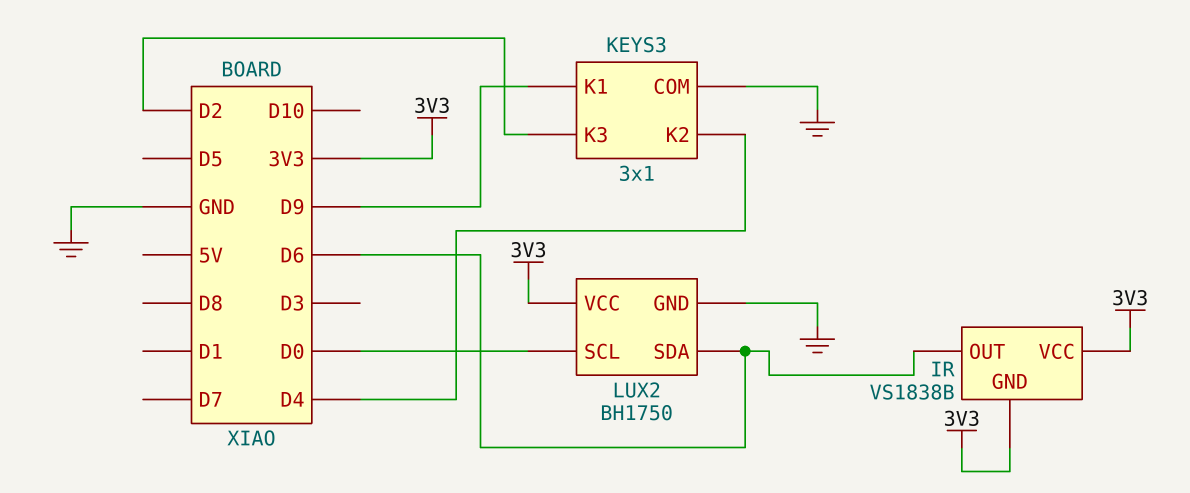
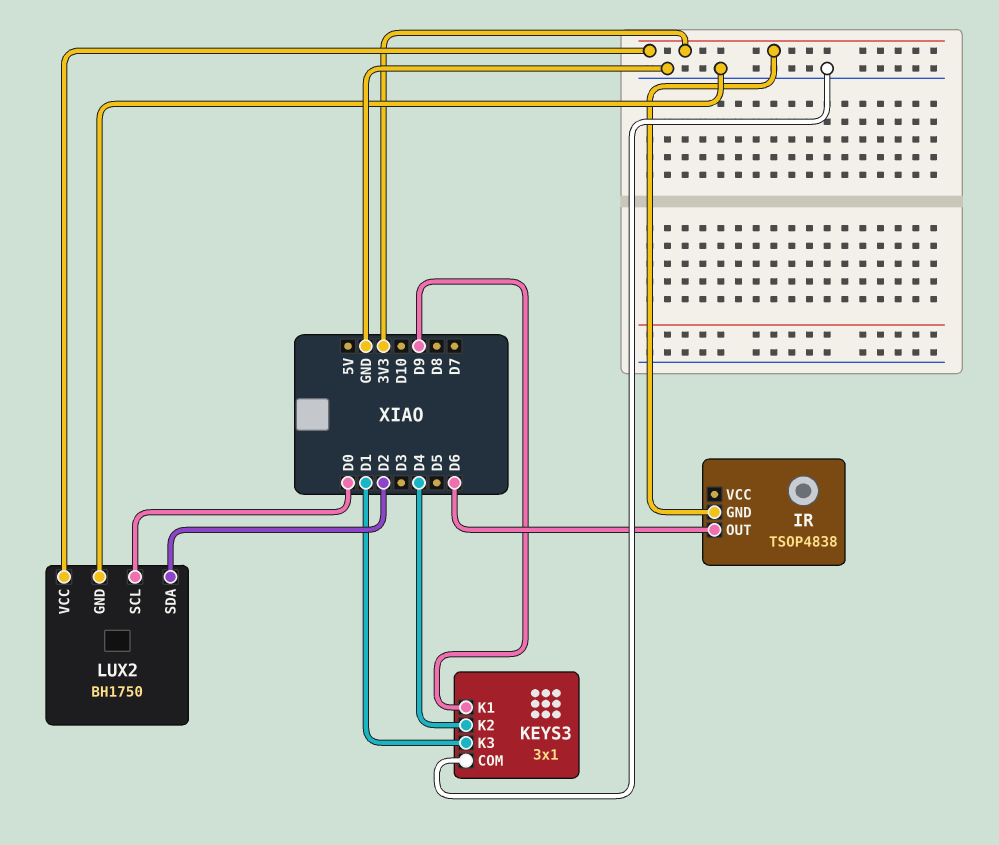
IR: VS1838B -> TSOP4838
IR pin VCC: 3V3 -> none
KEYS3 pin K3: D2 -> D1
LUX2 pin SDA: D6 -> D2

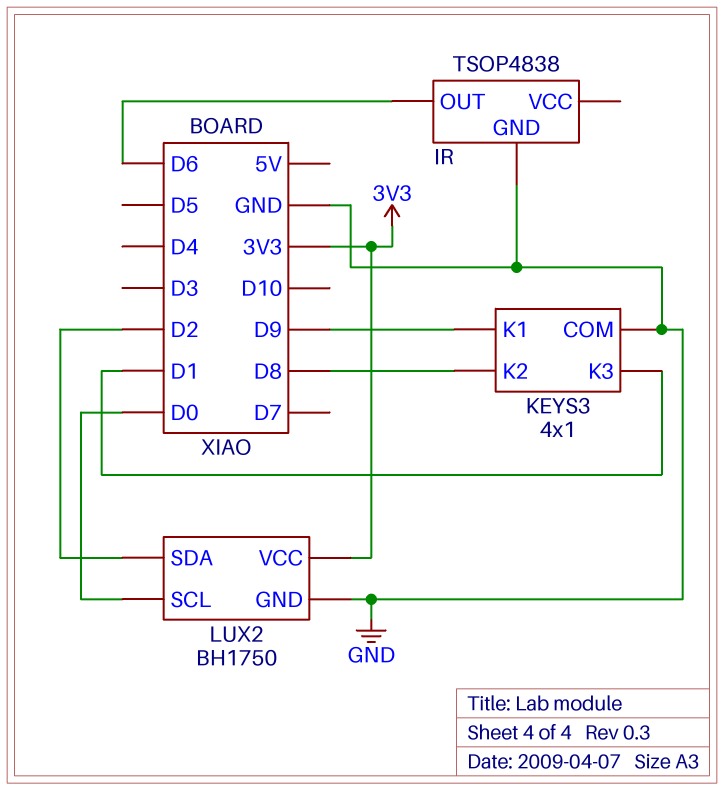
IR pin GND: 3V3 -> GND
KEYS3: 3x1 -> 4x1
KEYS3 pin K2: D4 -> D8

